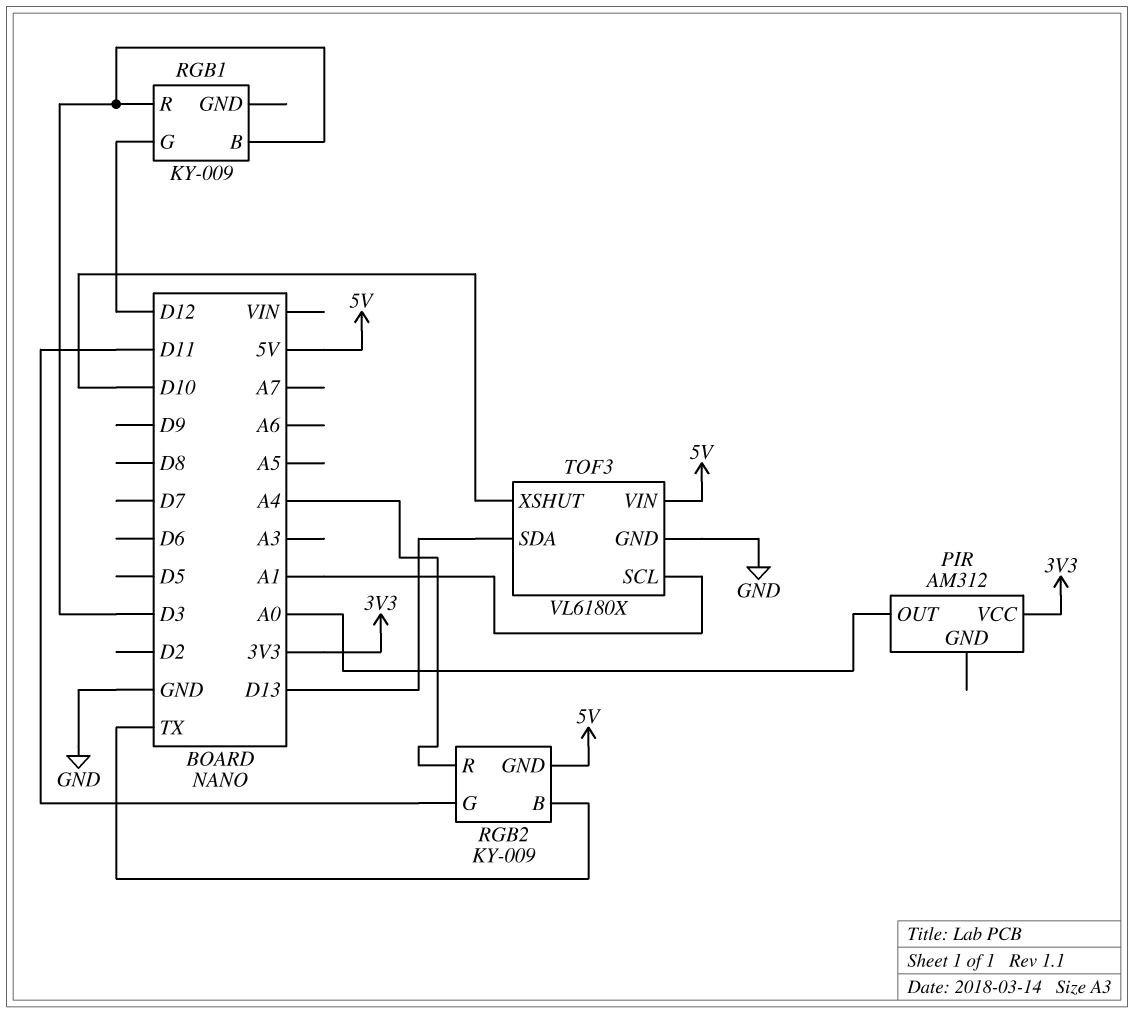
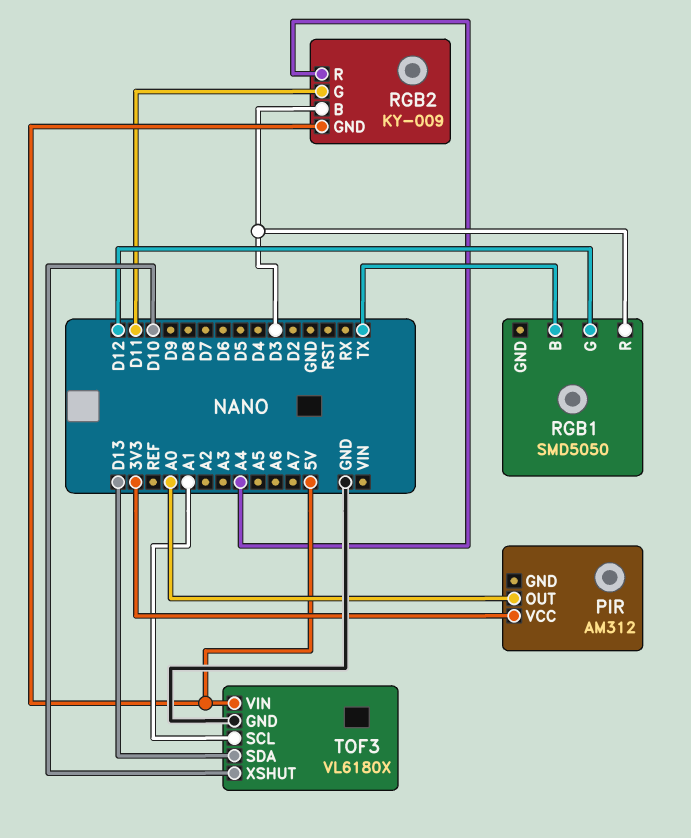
RGB1: KY-009 -> SMD5050
RGB1 pin B: D3 -> TX
RGB2 pin B: TX -> D3

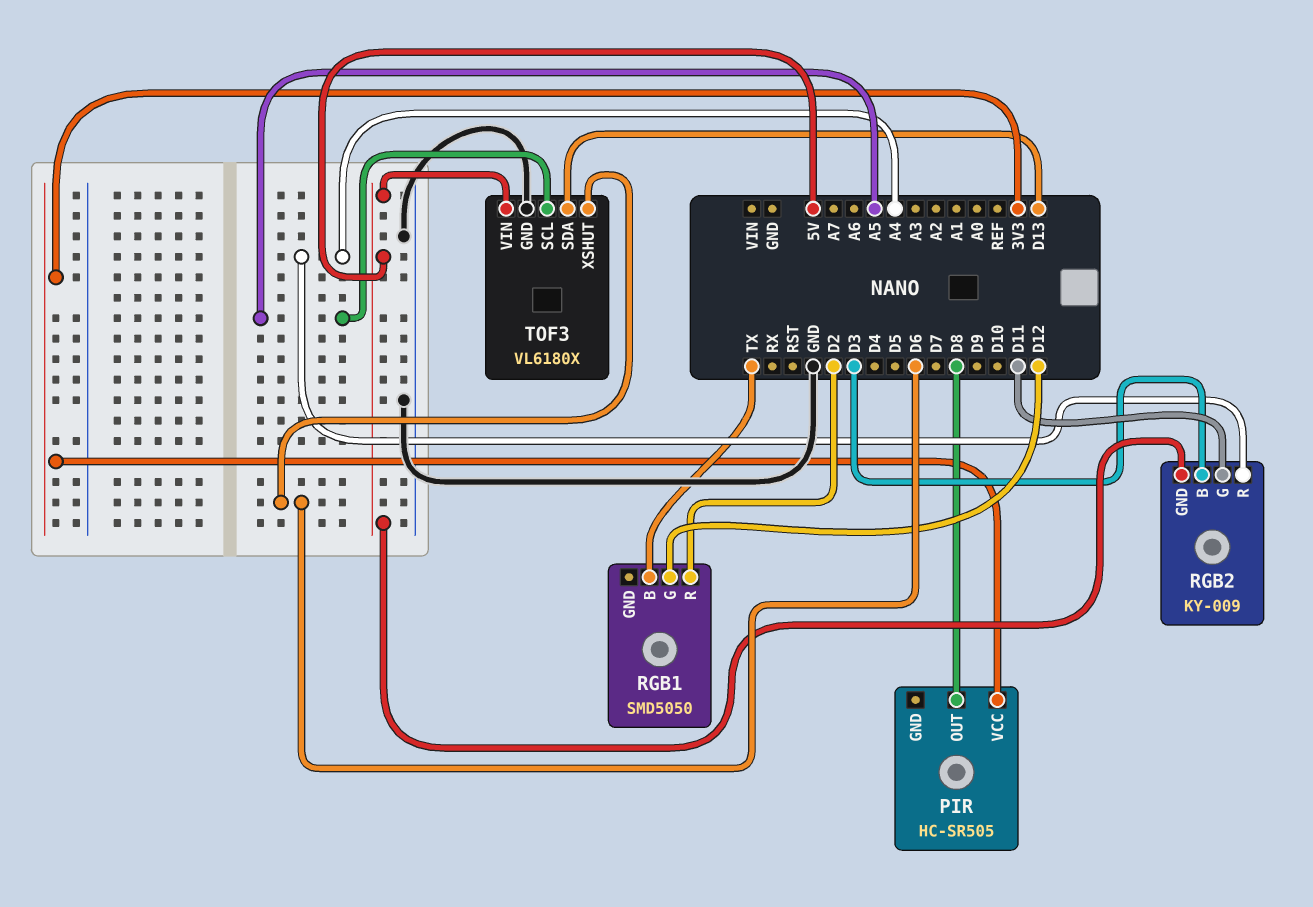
PIR: AM312 -> HC-SR505
PIR pin OUT: A0 -> D8
RGB1 pin R: D3 -> D2
TOF3 pin SCL: A1 -> A5
TOF3 pin XSHUT: D10 -> D6

